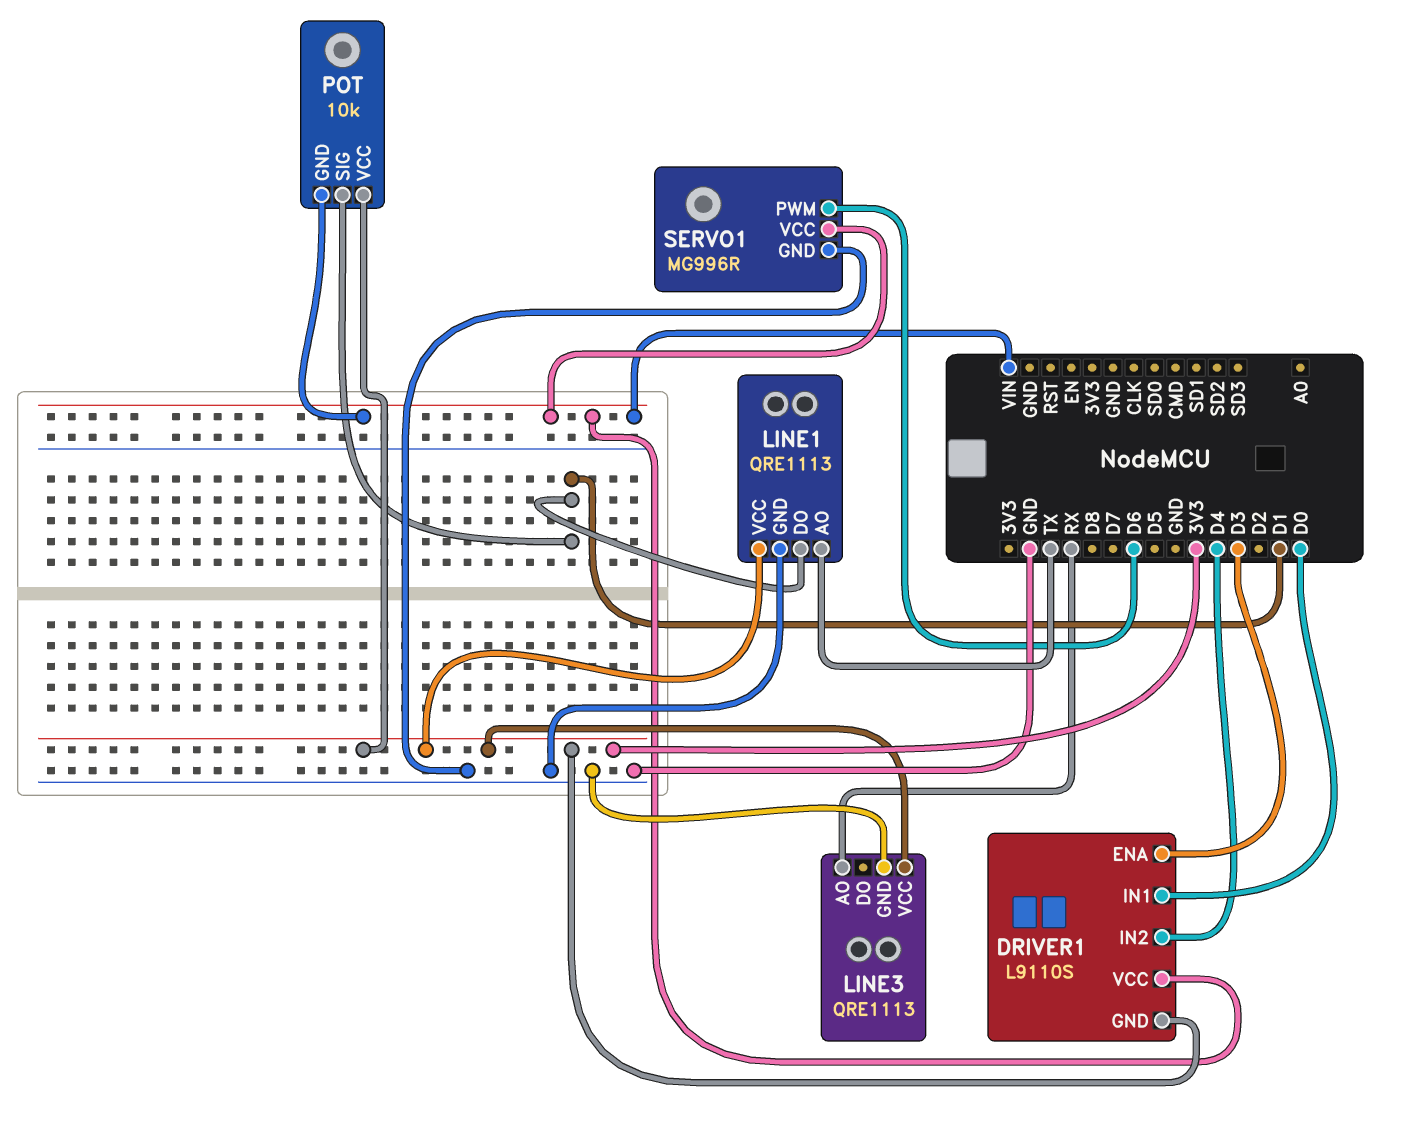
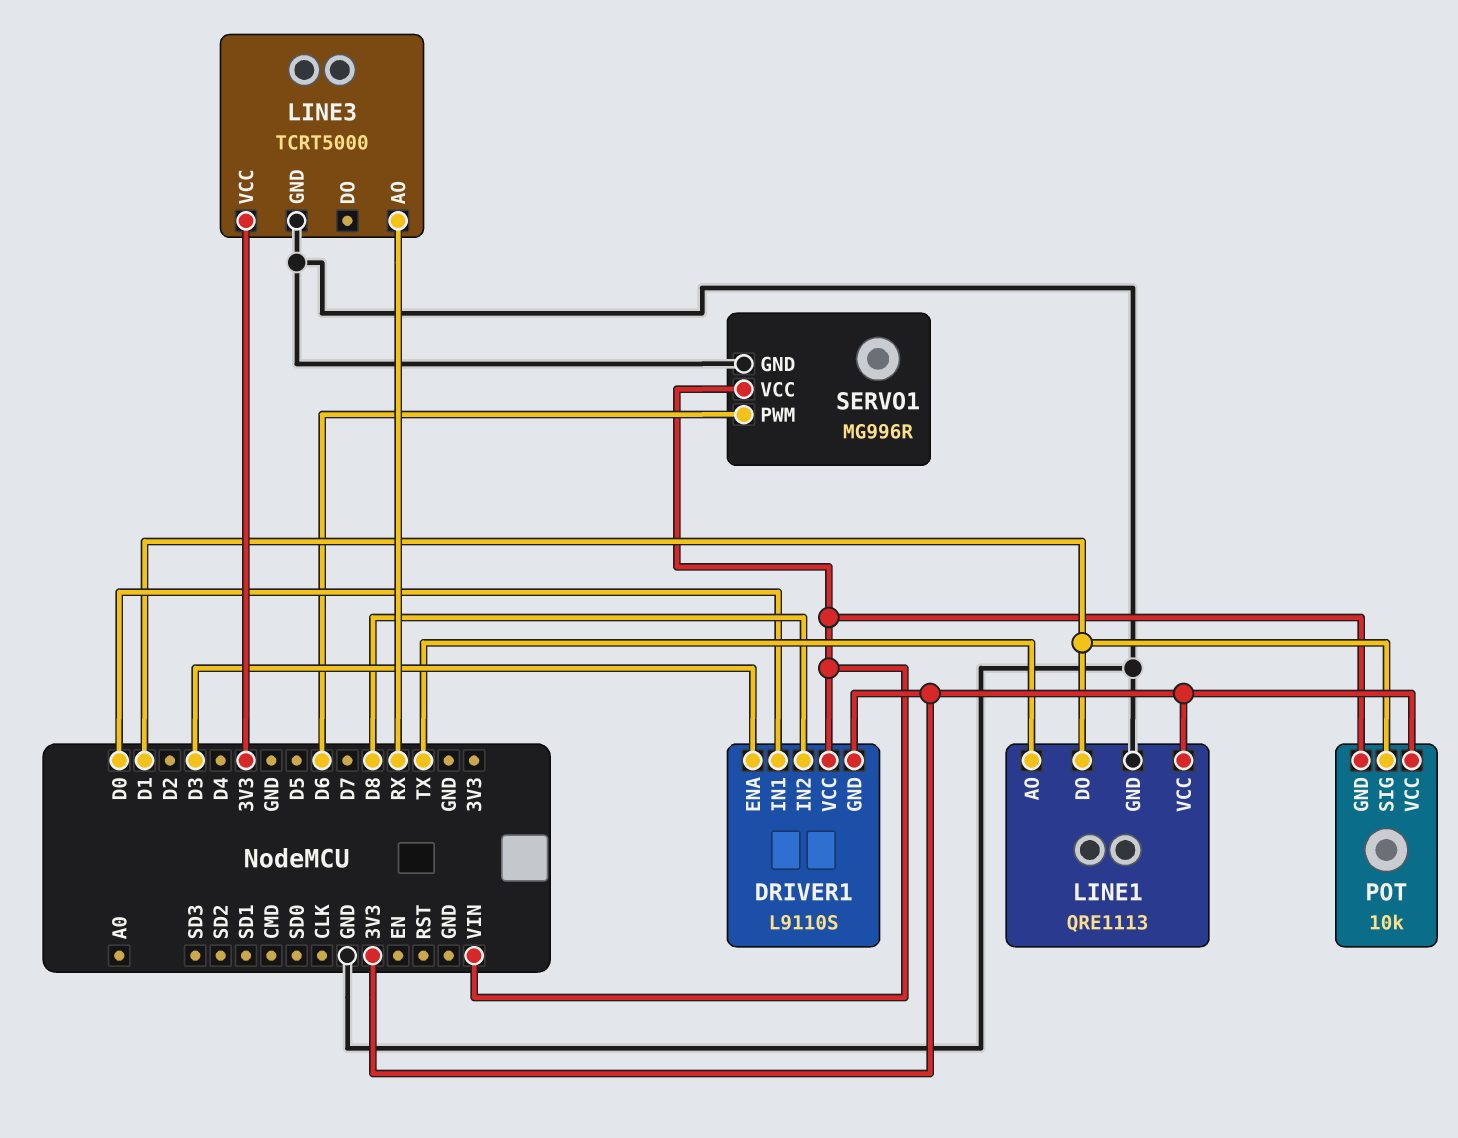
DRIVER1 pin IN2: D4 -> D8
LINE3: QRE1113 -> TCRT5000

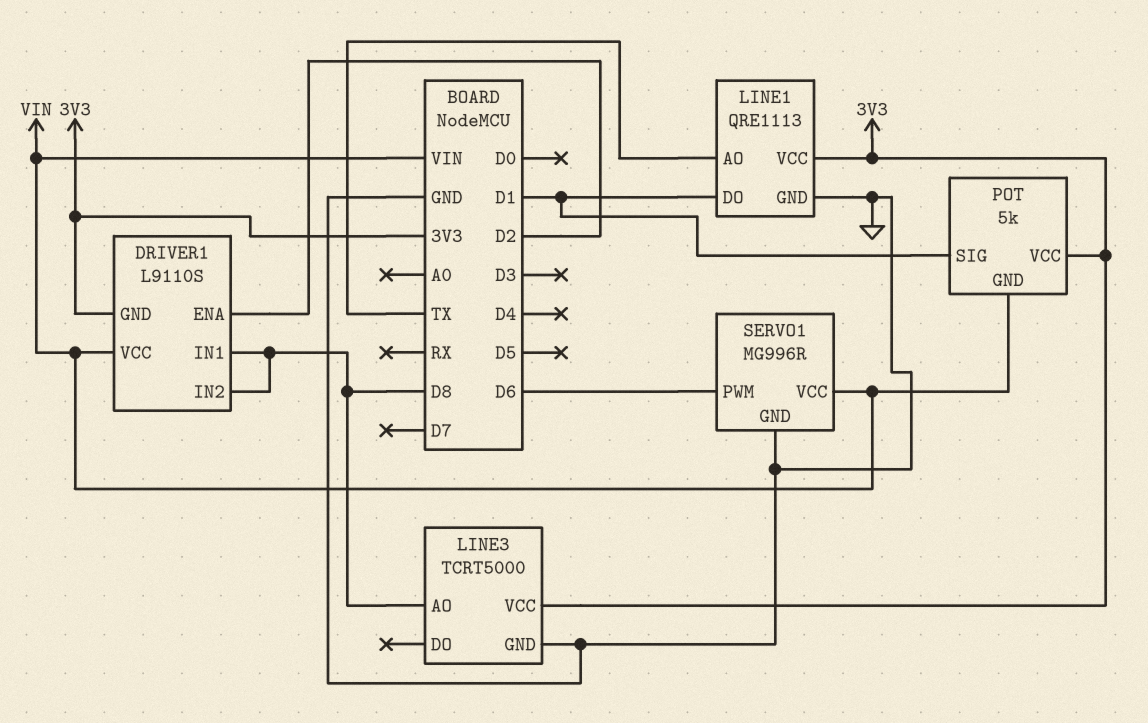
DRIVER1 pin ENA: D3 -> D2
DRIVER1 pin IN1: D0 -> D8
LINE3 pin AO: RX -> D8
POT: 10k -> 5k

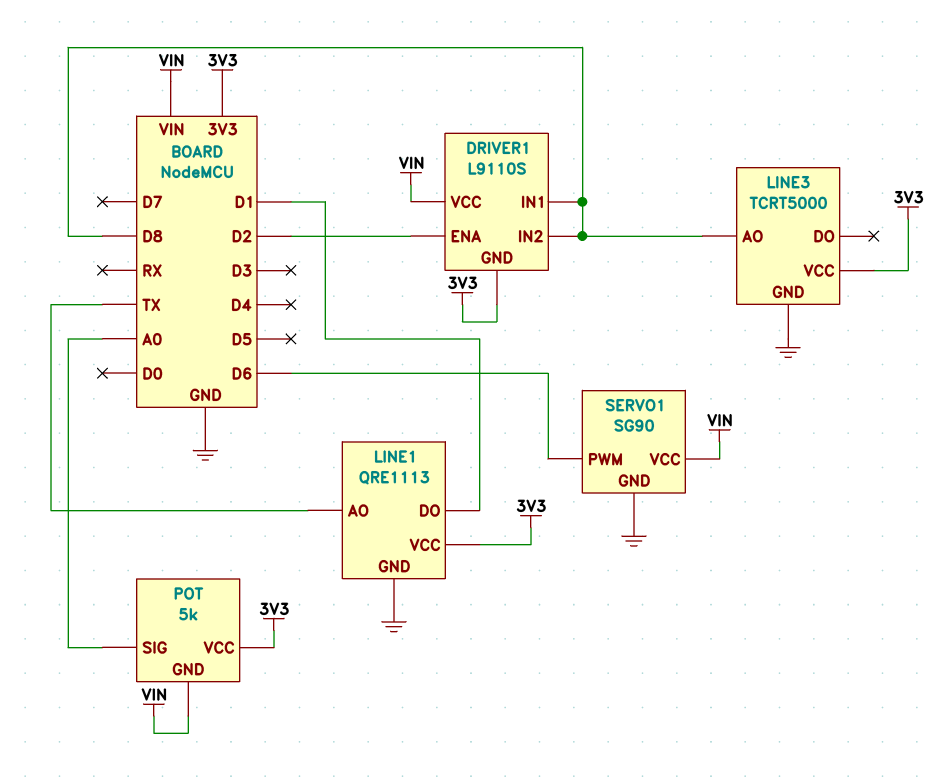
POT pin SIG: D1 -> A0
SERVO1: MG996R -> SG90

